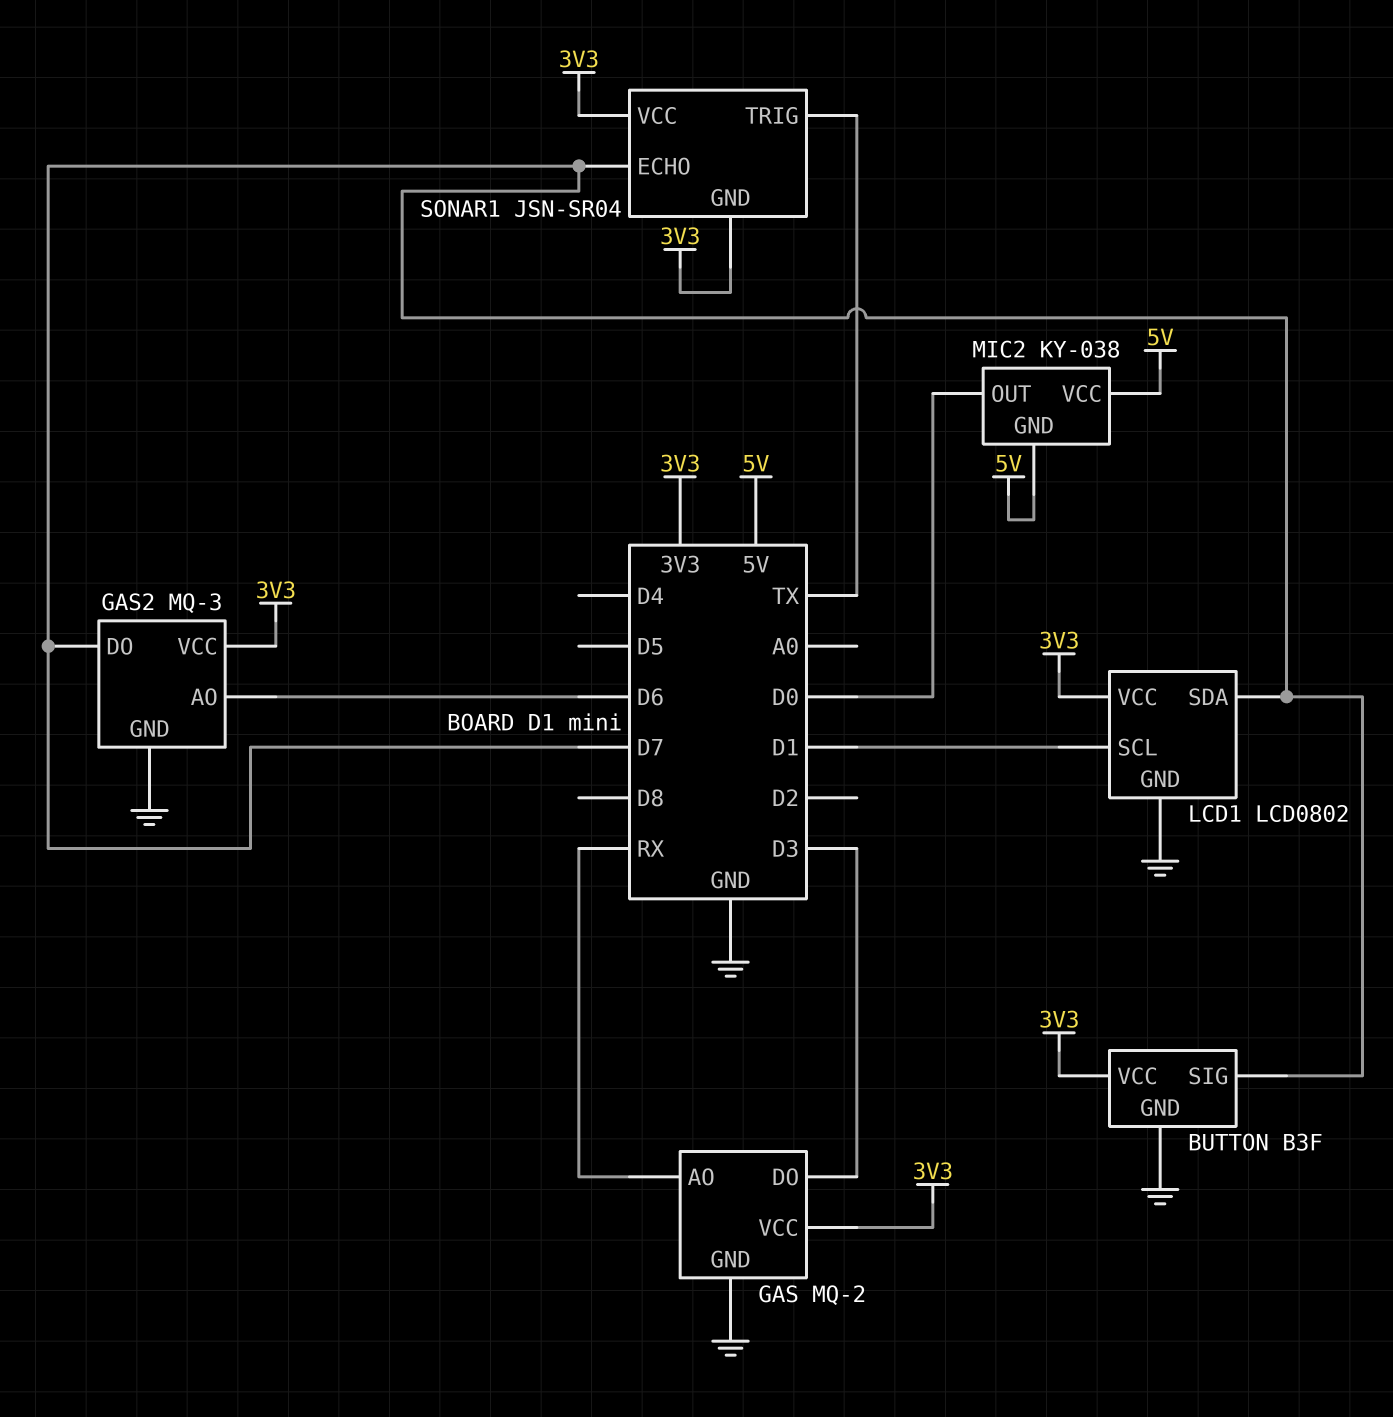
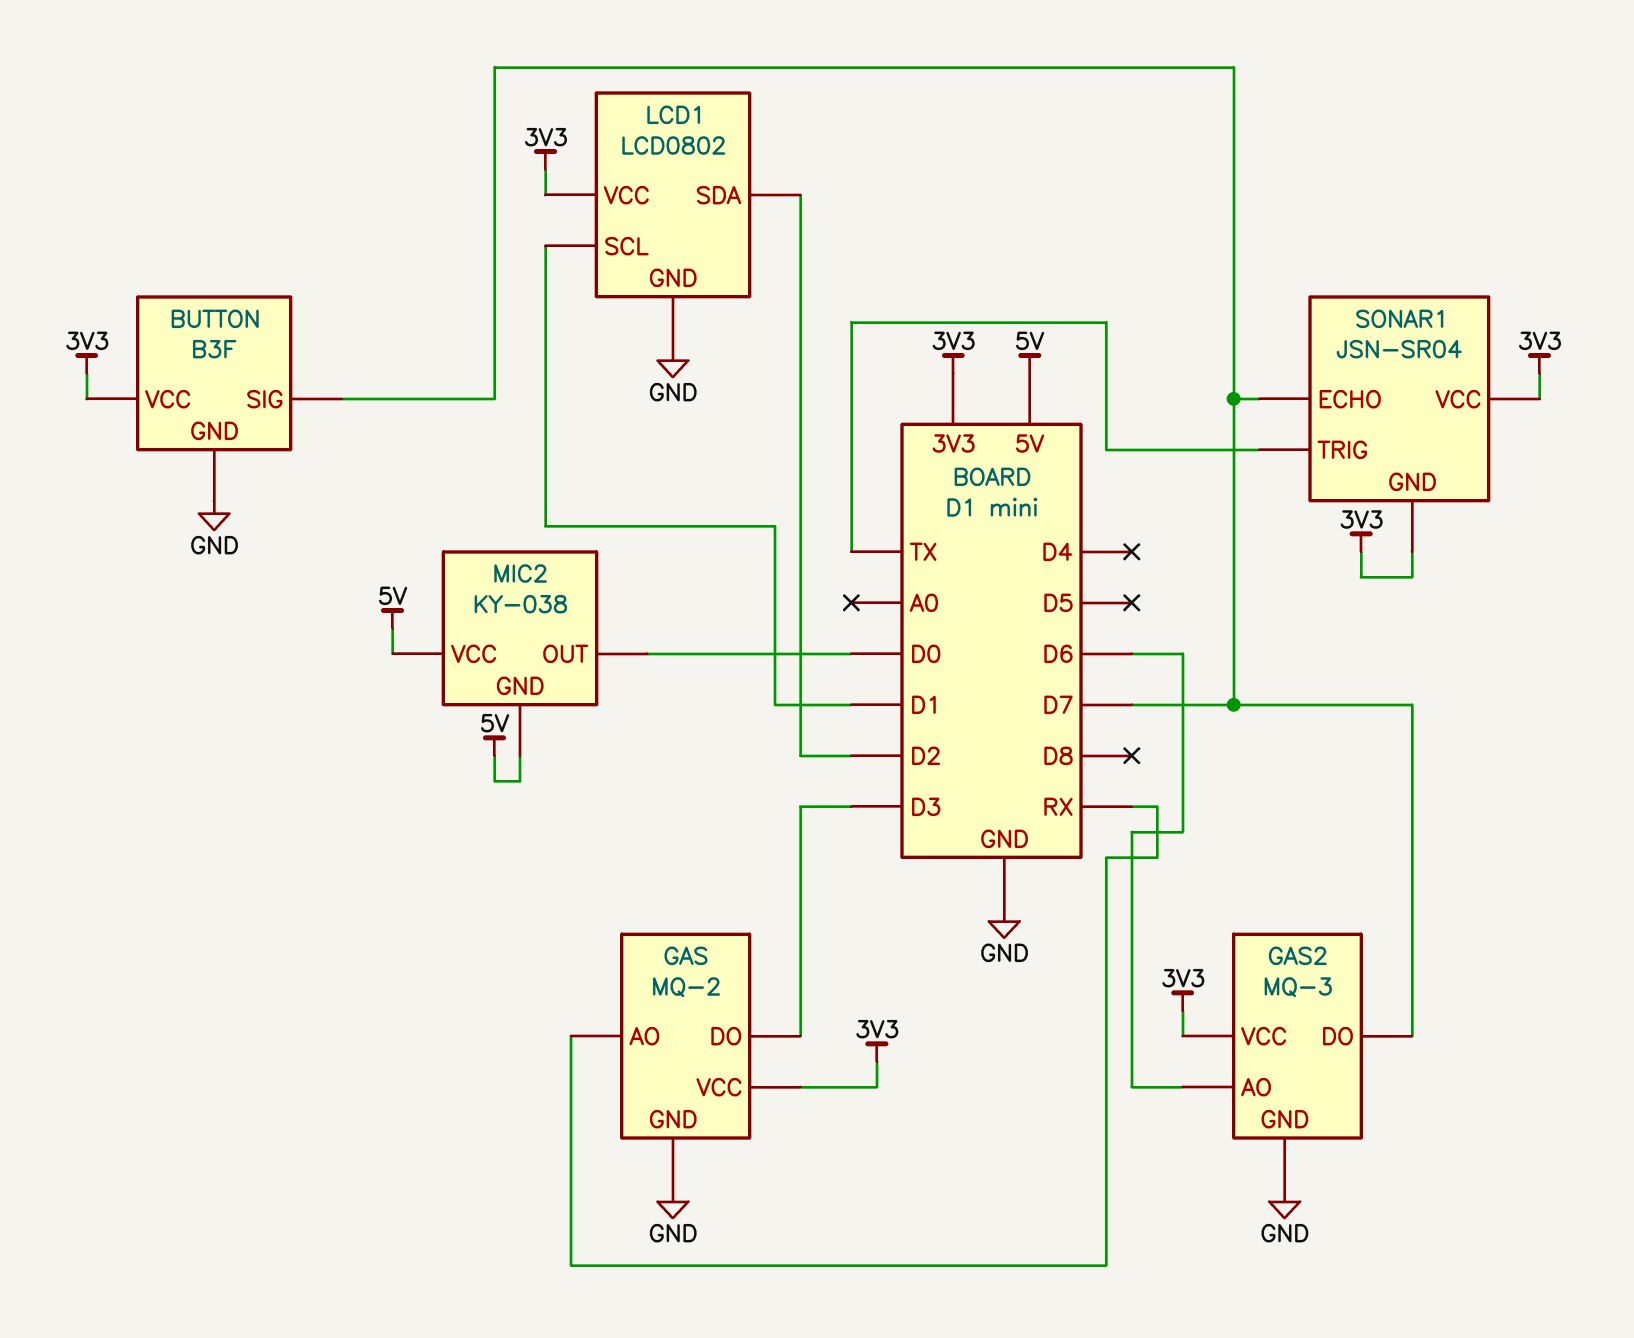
LCD1 pin SDA: D7 -> D2

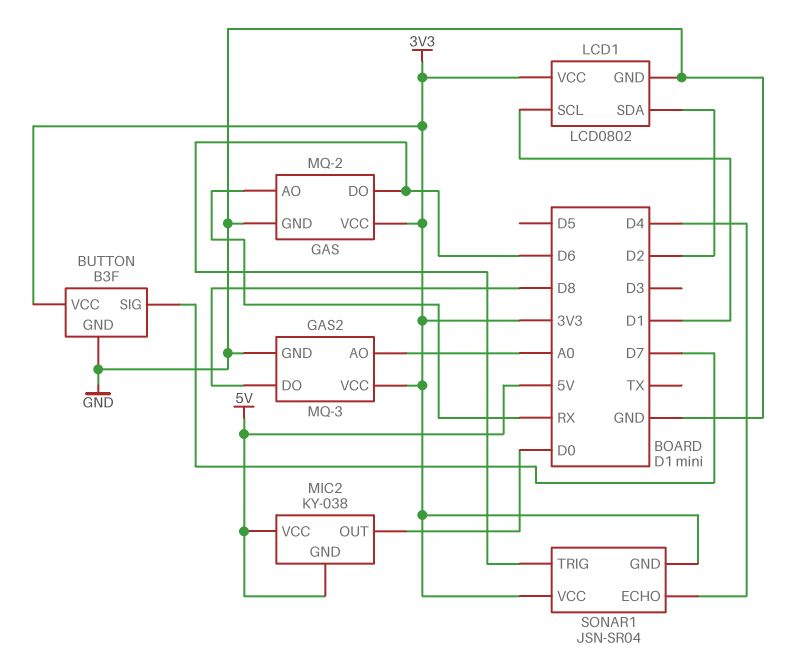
GAS pin DO: D3 -> D6
GAS2 pin AO: D6 -> A0
GAS2 pin DO: D7 -> D8
SONAR1 pin ECHO: D7 -> D4
SONAR1 pin TRIG: TX -> D6

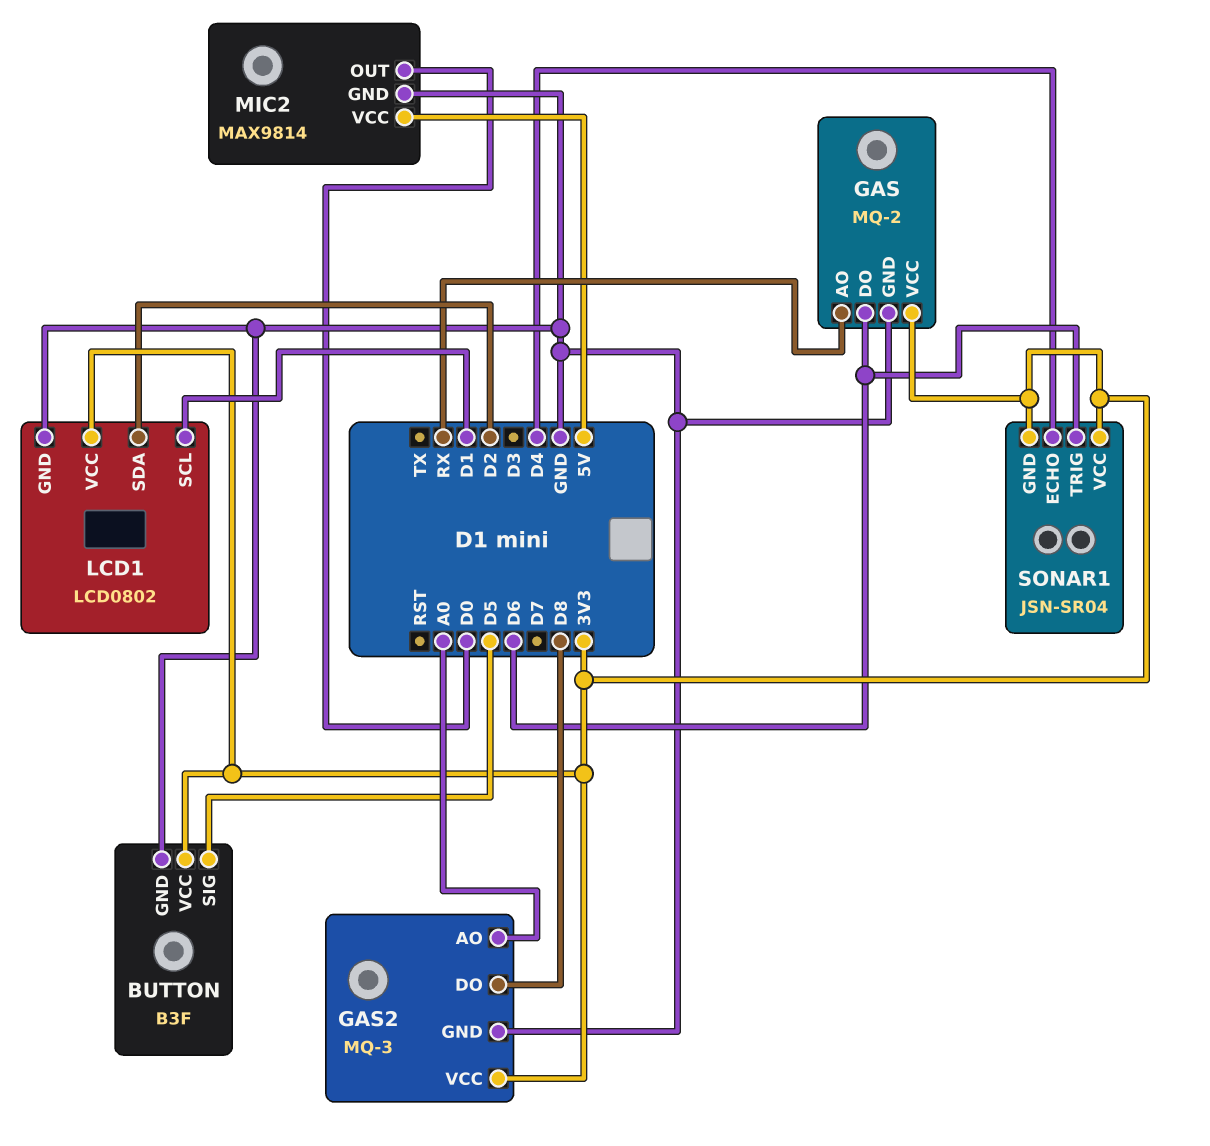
BUTTON pin SIG: D7 -> D5
MIC2: KY-038 -> MAX9814
MIC2 pin GND: 5V -> GND

